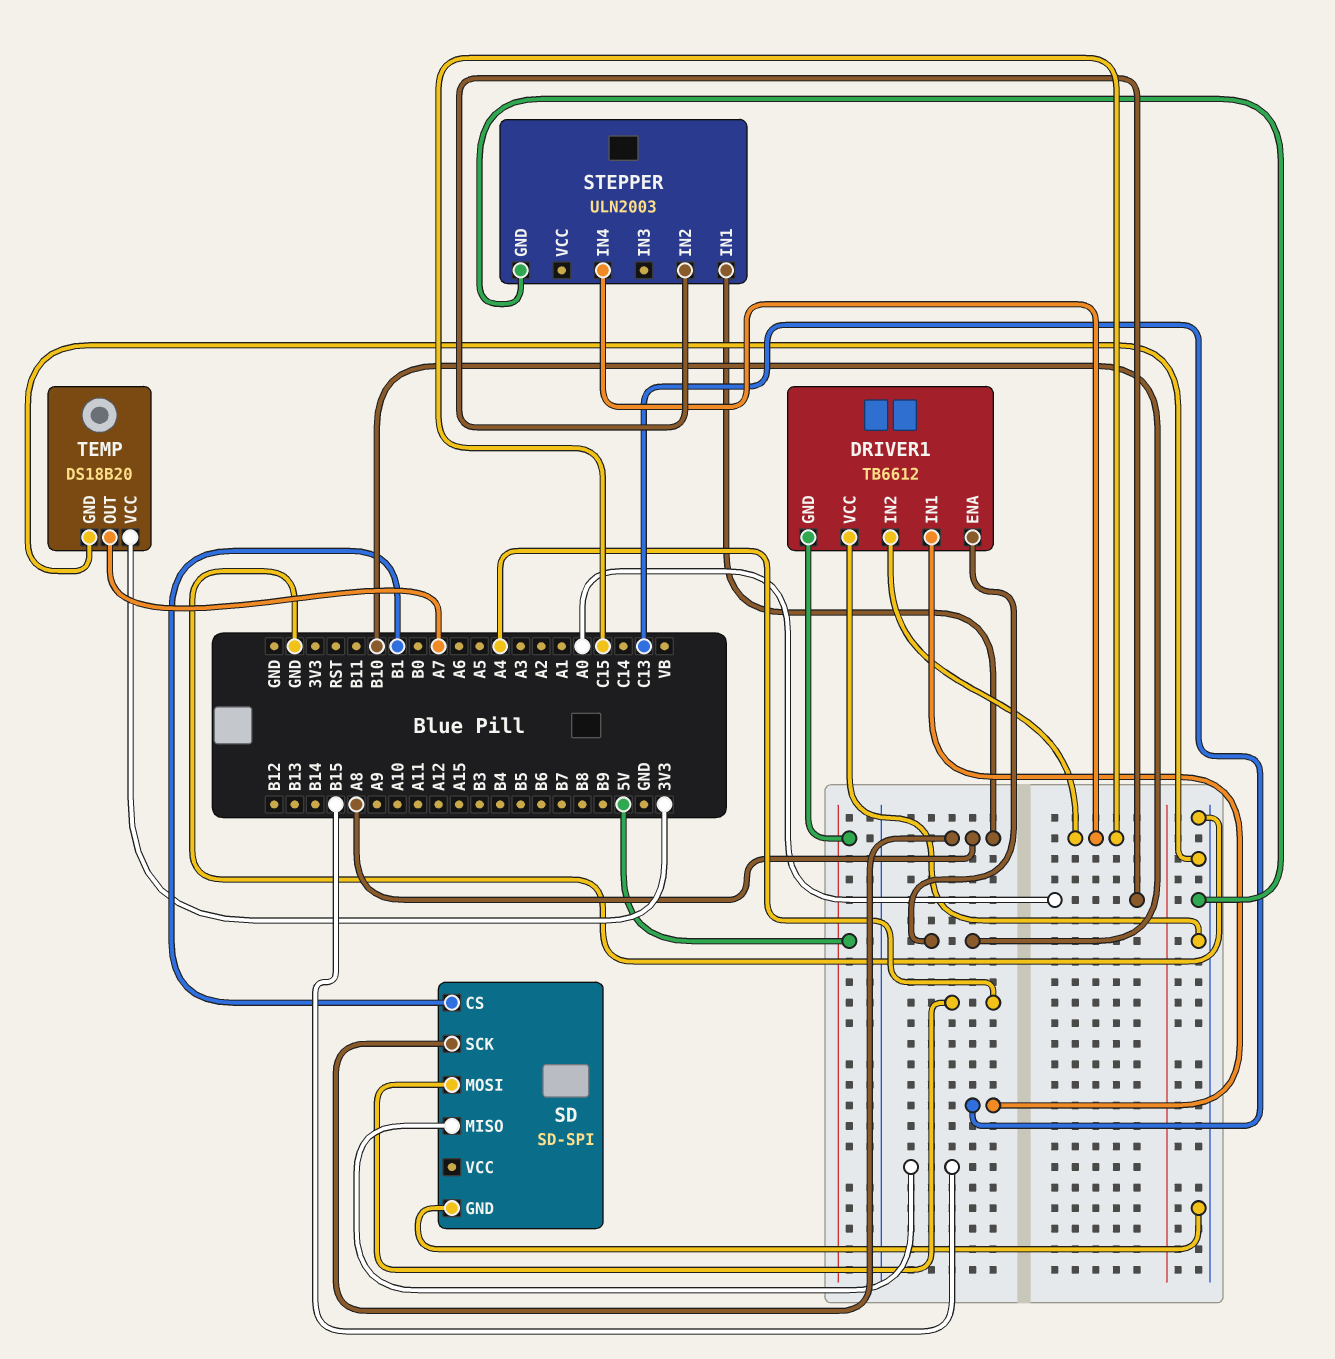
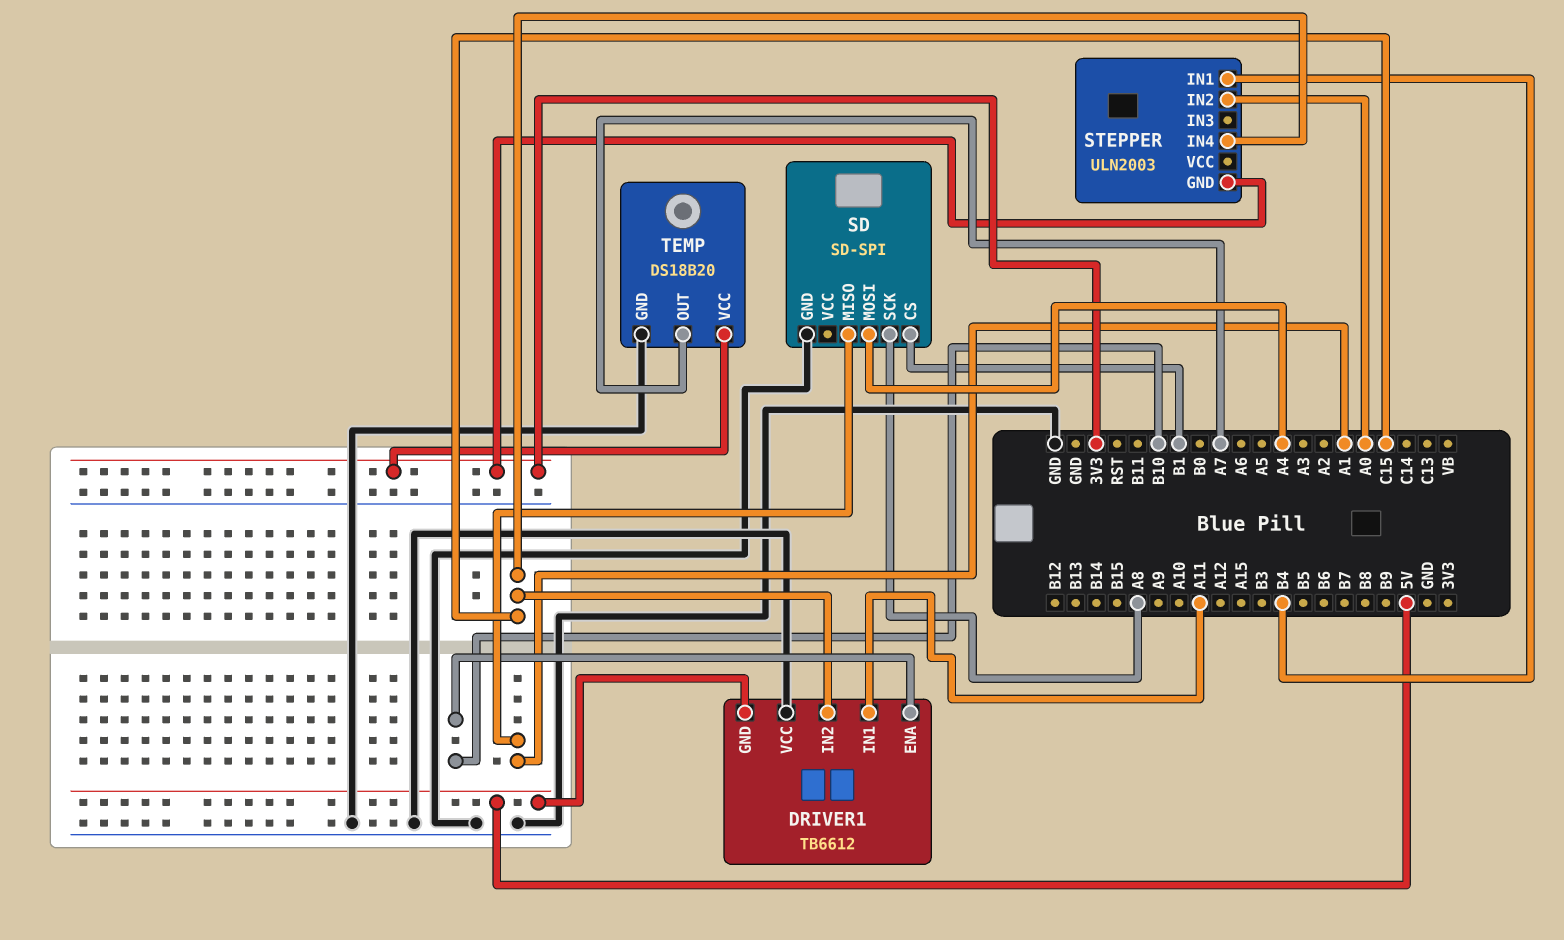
DRIVER1 pin IN1: C13 -> A11
SD pin MISO: B15 -> A1
STEPPER pin GND: GND -> 3V3
STEPPER pin IN1: A8 -> B4

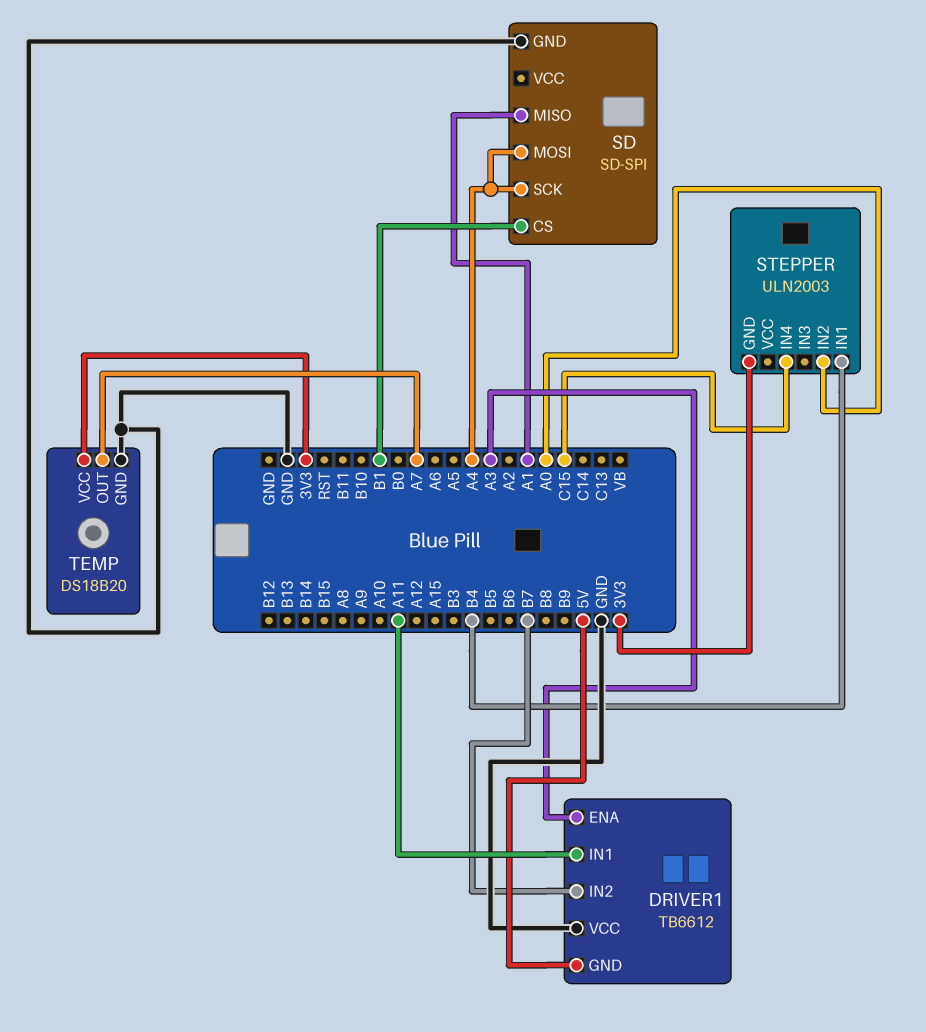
DRIVER1 pin ENA: B10 -> A3
DRIVER1 pin IN2: C15 -> B7
SD pin SCK: A8 -> A4

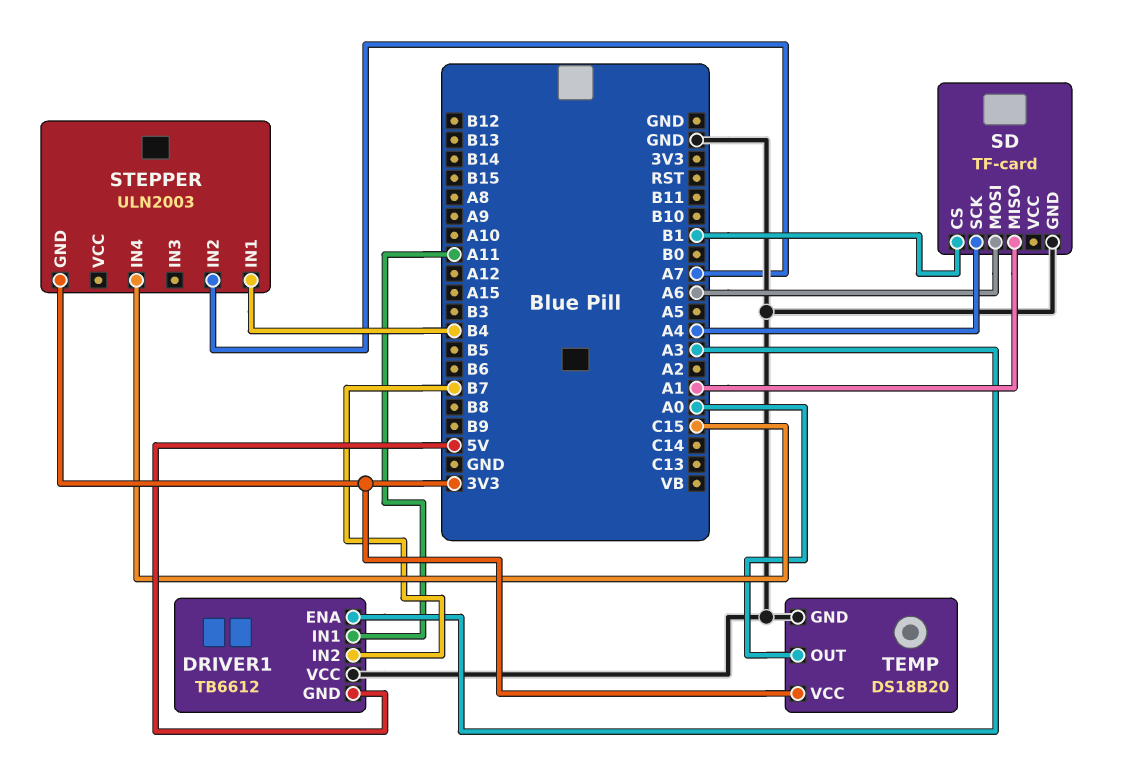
SD: SD-SPI -> TF-card
SD pin MOSI: A4 -> A6
STEPPER pin IN2: A0 -> A7
TEMP pin OUT: A7 -> A0

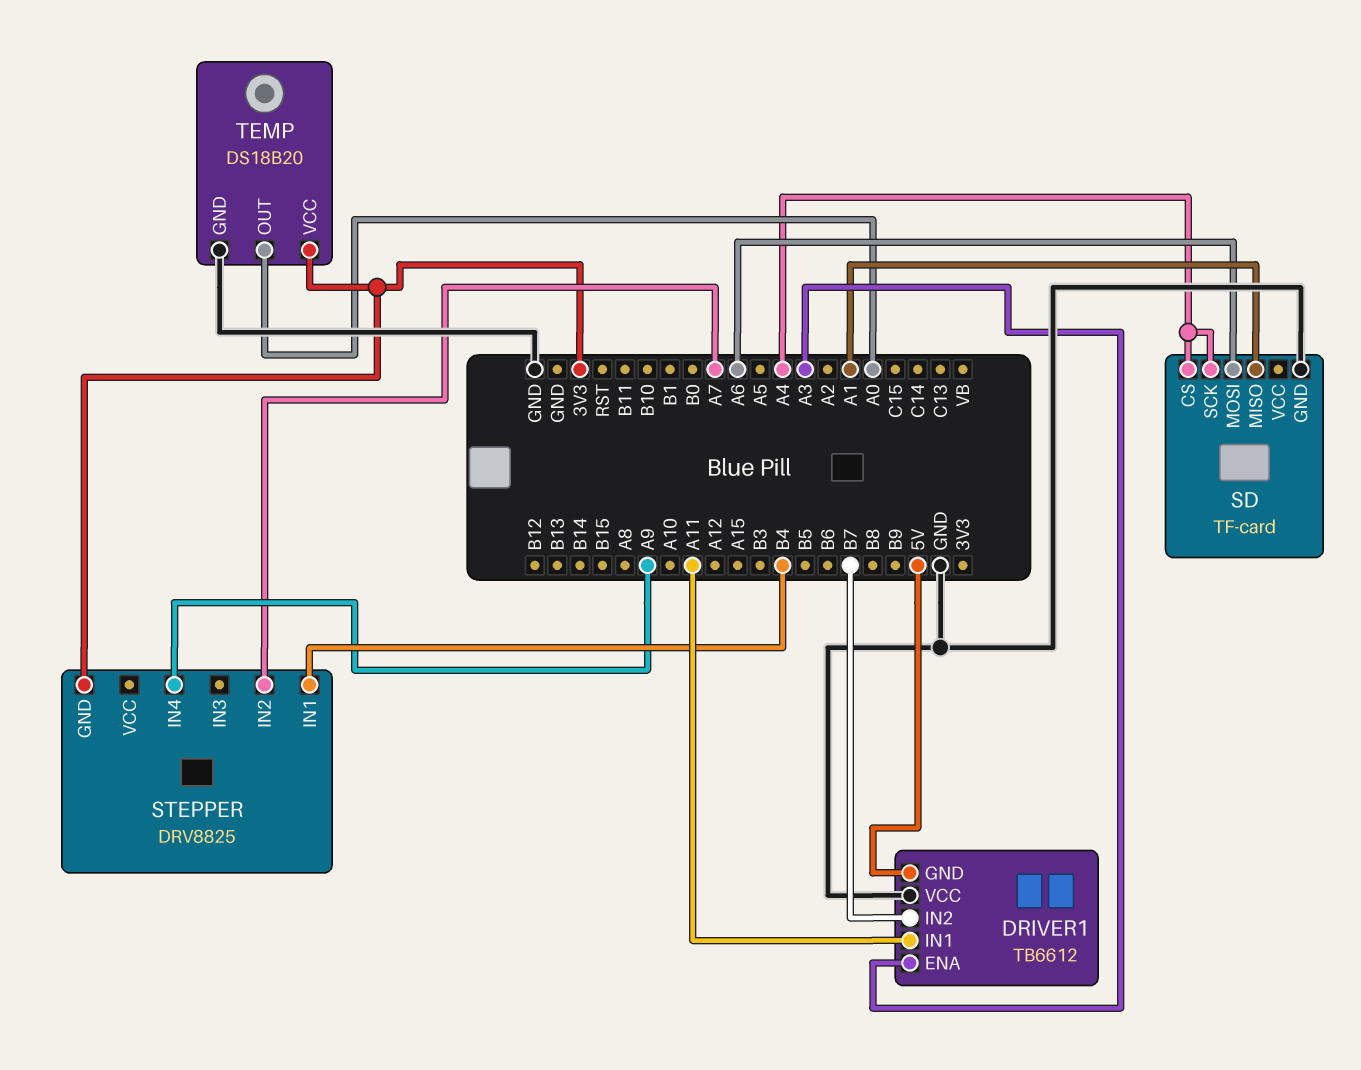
SD pin CS: B1 -> A4
STEPPER: ULN2003 -> DRV8825
STEPPER pin IN4: C15 -> A9

